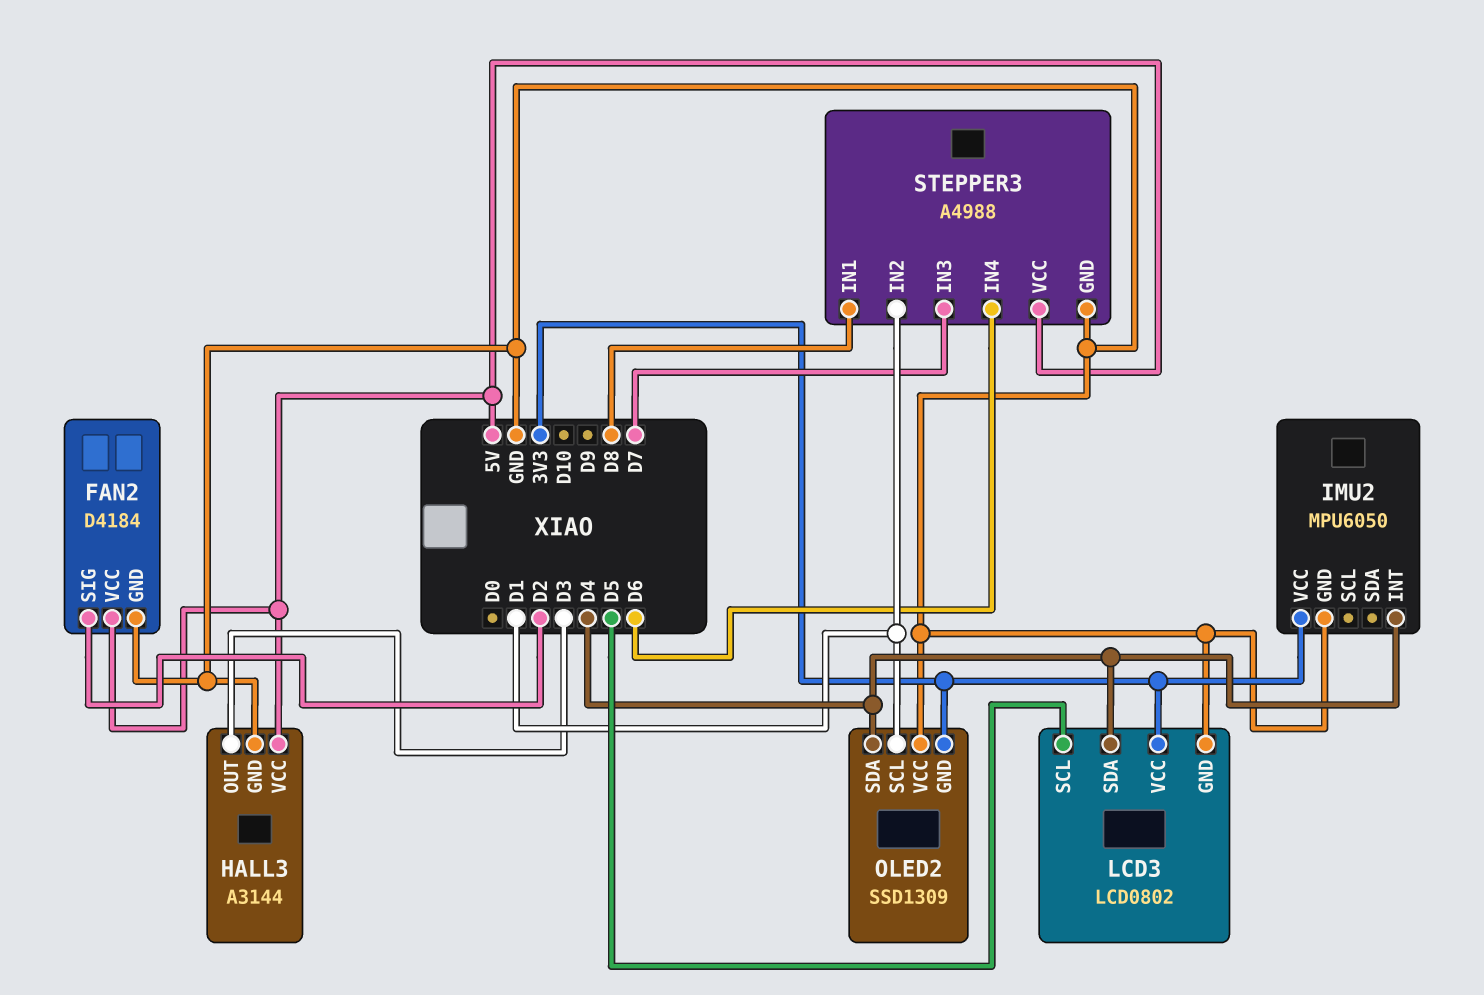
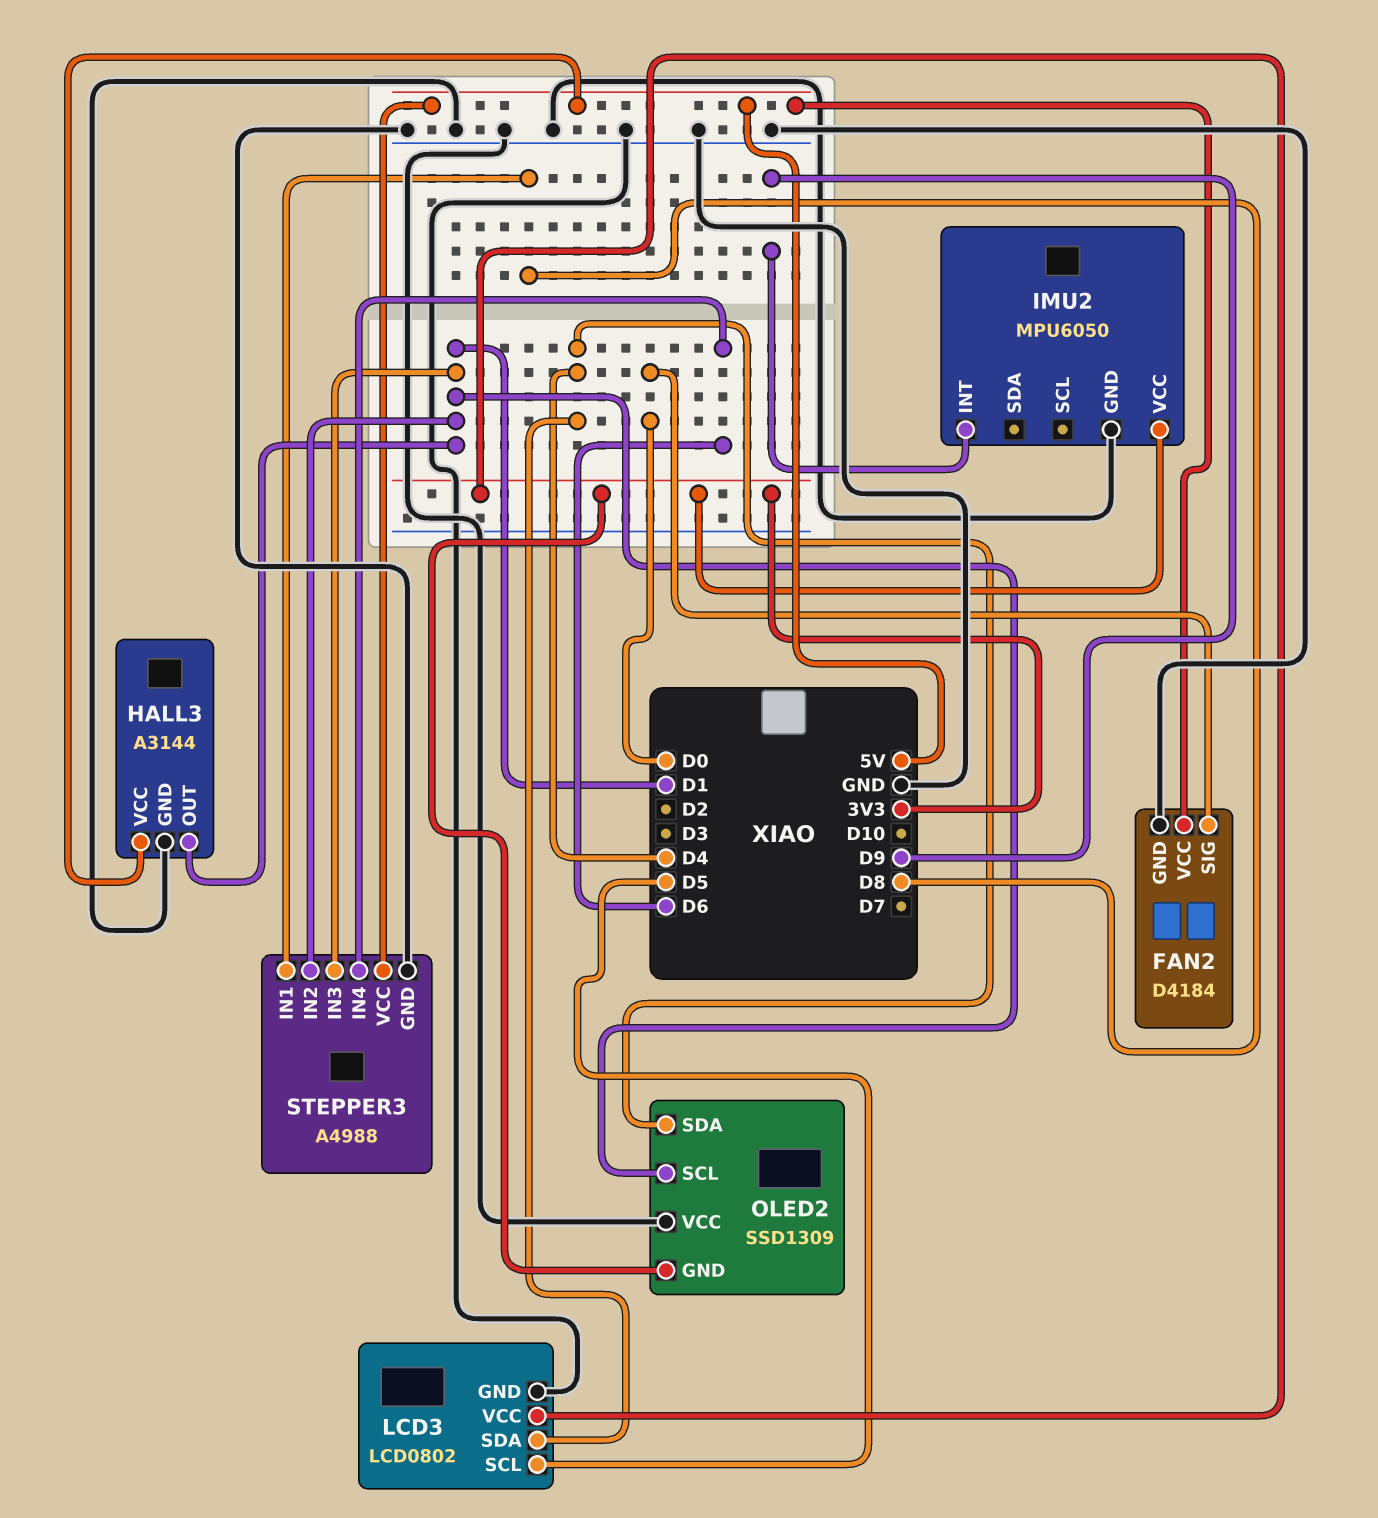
FAN2 pin SIG: D2 -> D0
HALL3 pin OUT: D3 -> D1
IMU2 pin INT: D4 -> D9
STEPPER3 pin IN3: D7 -> D1

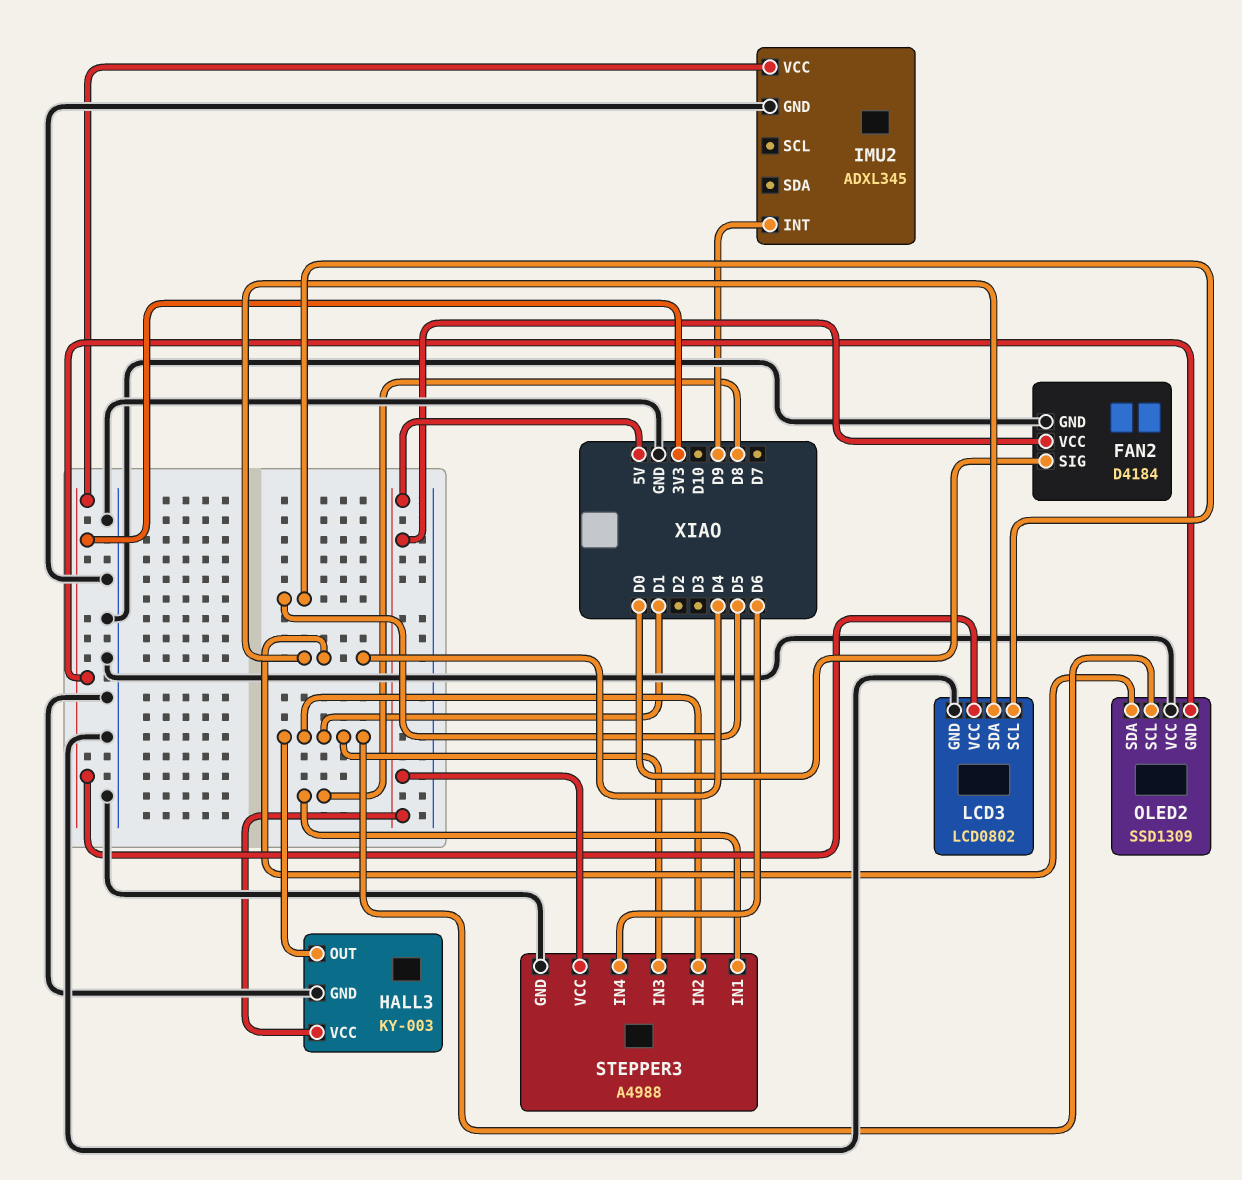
HALL3: A3144 -> KY-003
IMU2: MPU6050 -> ADXL345

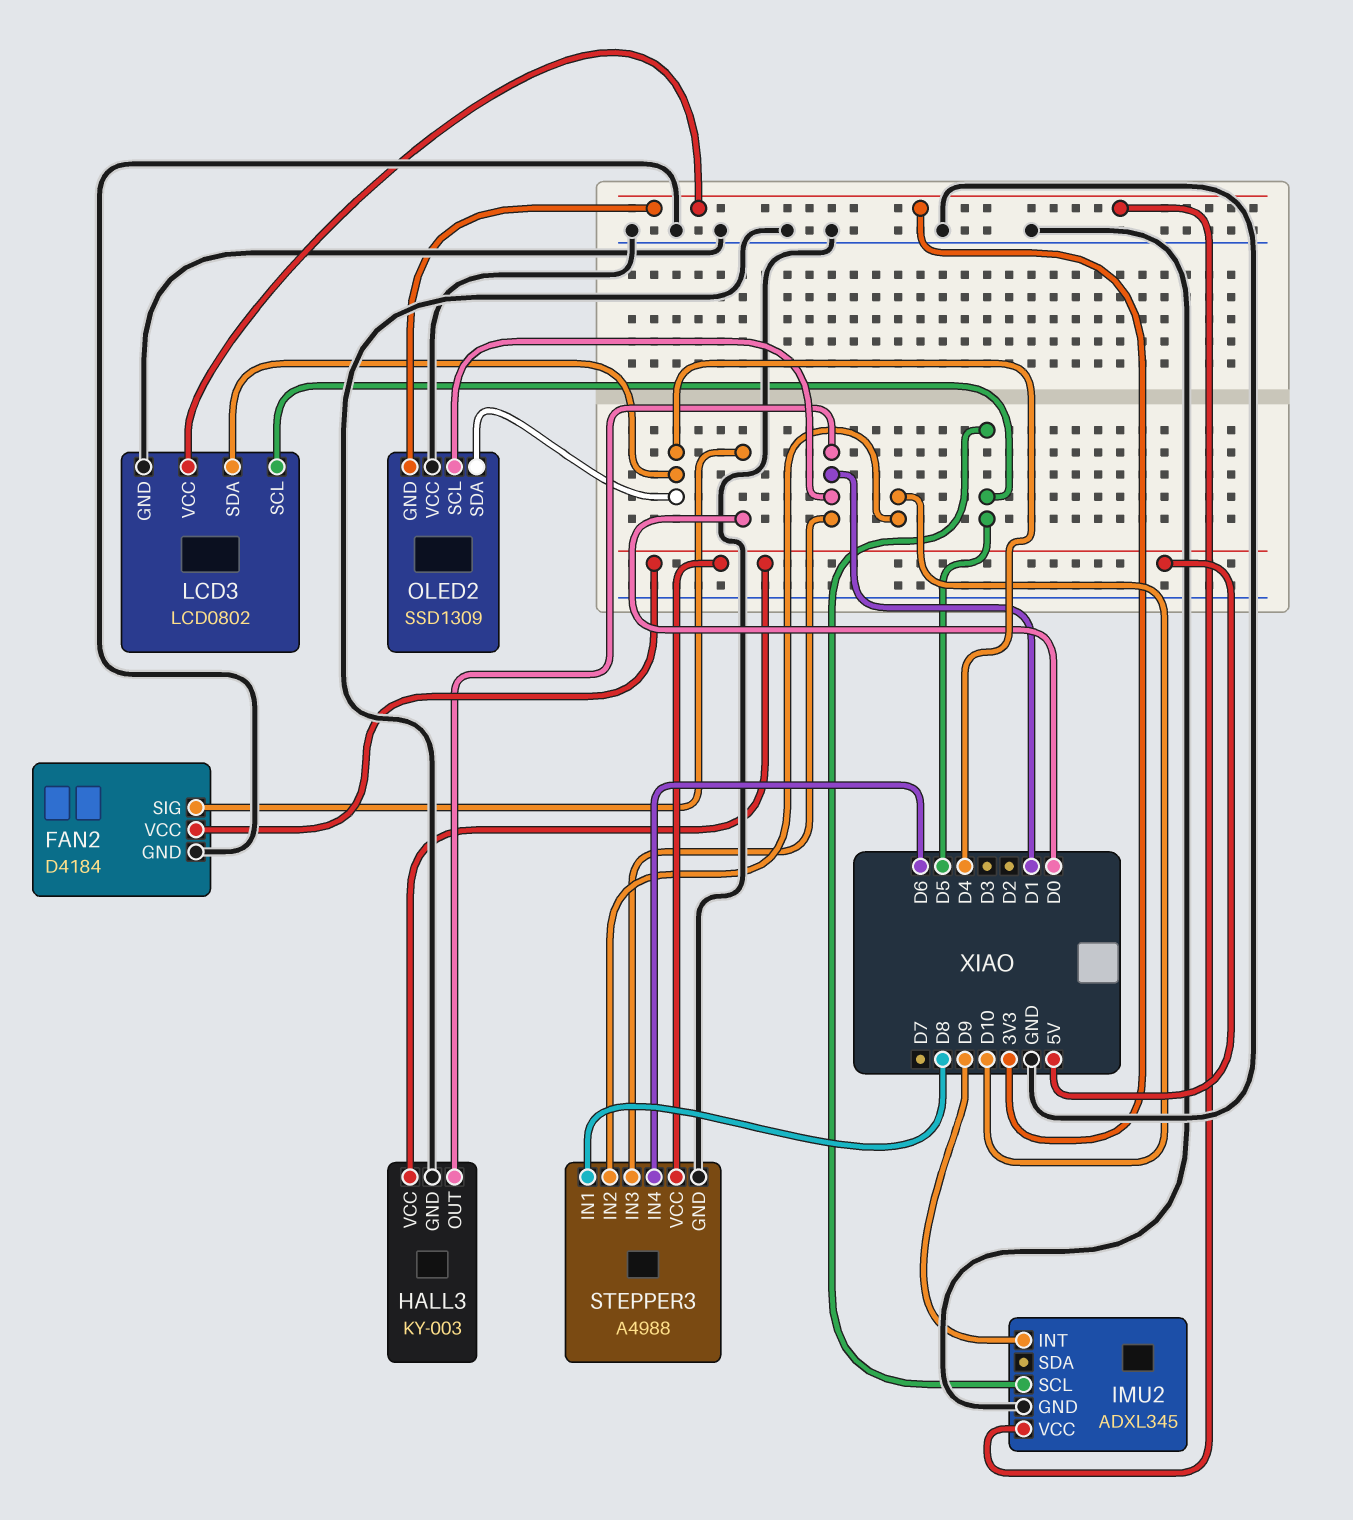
IMU2 pin SCL: none -> D5
STEPPER3 pin IN2: D1 -> D10

